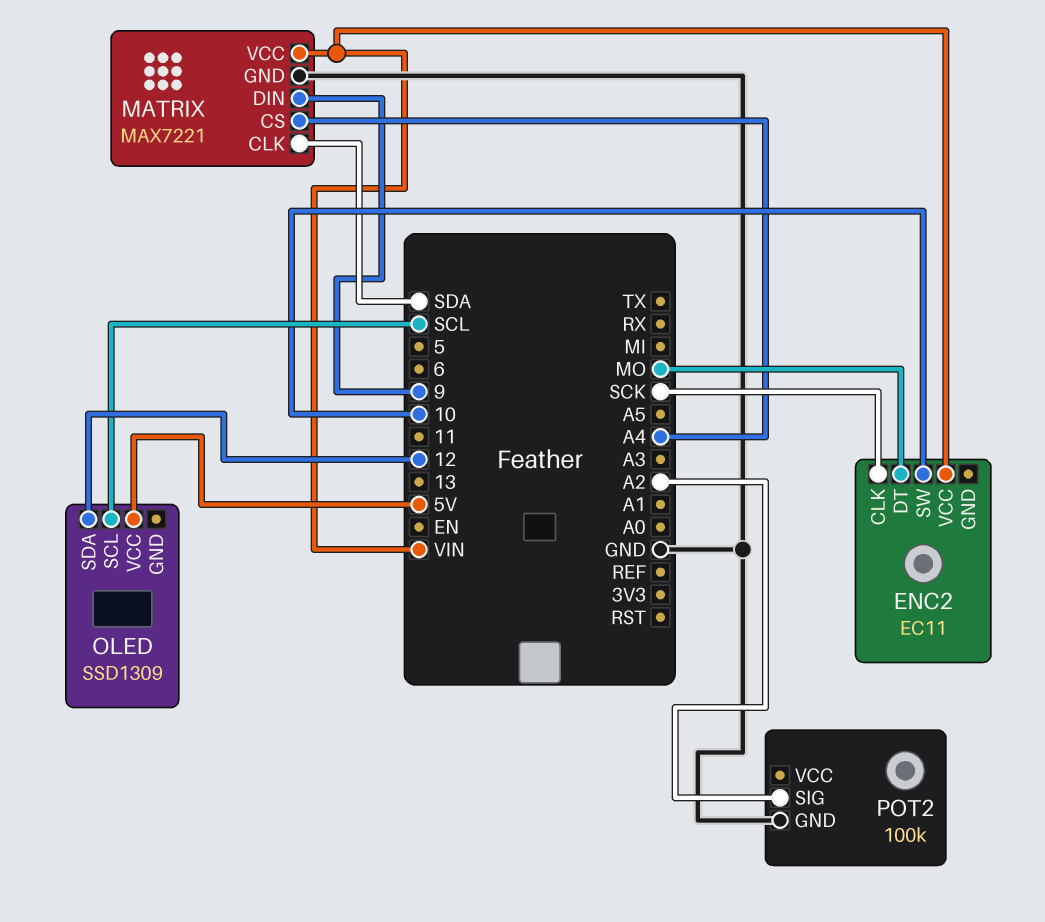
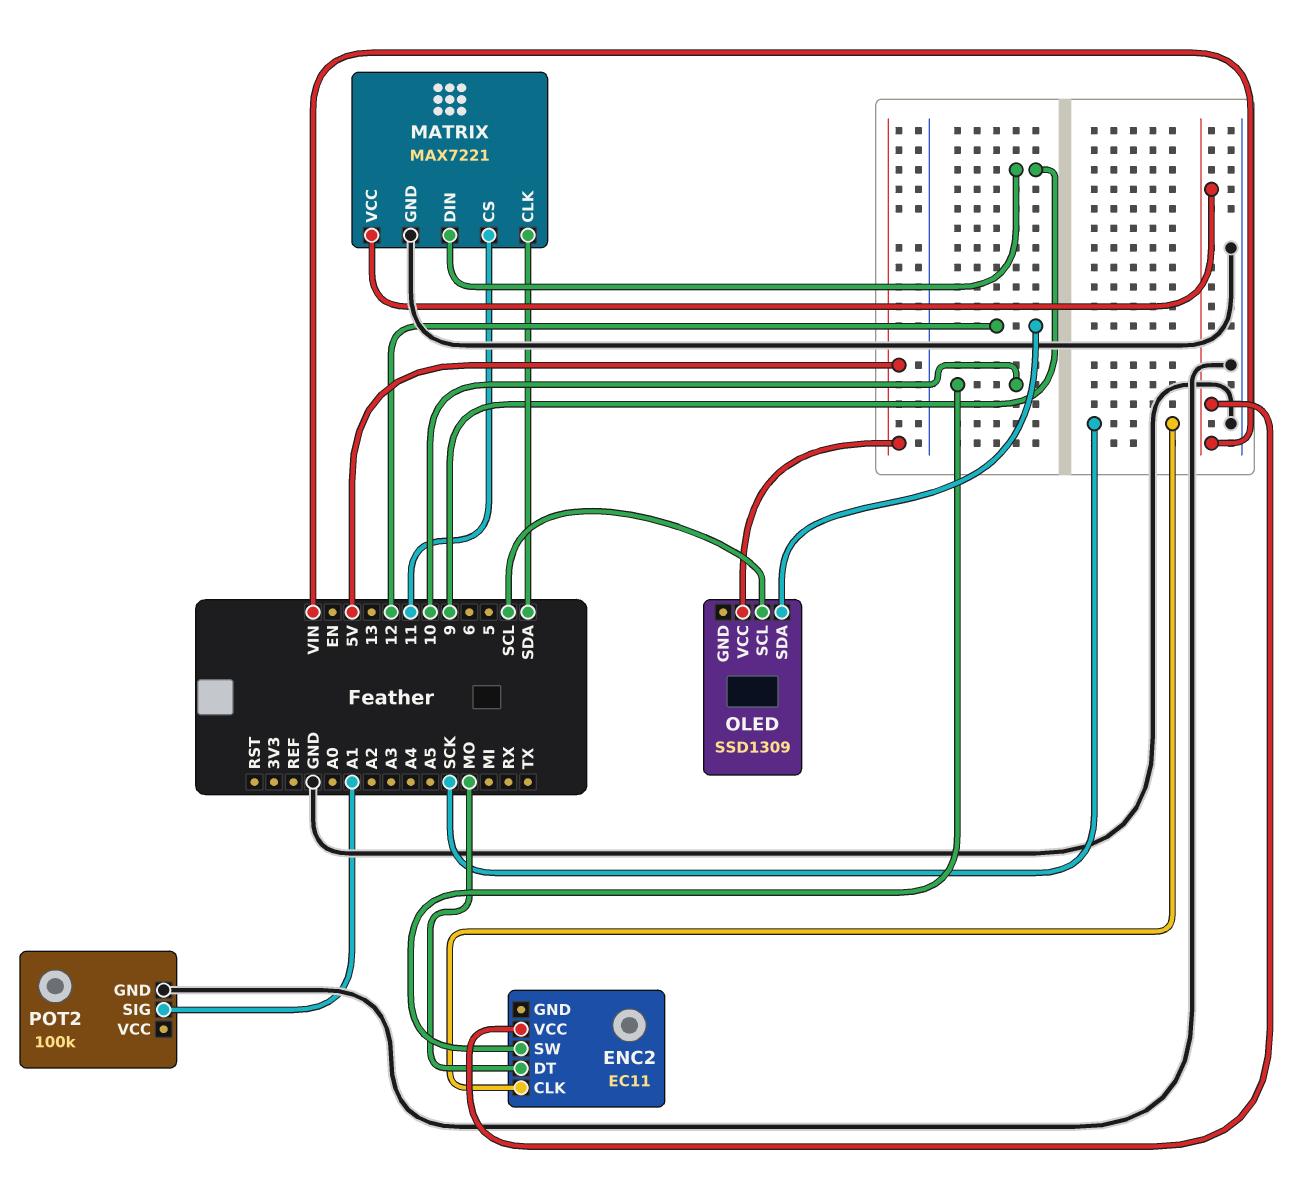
MATRIX pin CS: A4 -> 11
POT2 pin SIG: A2 -> A1

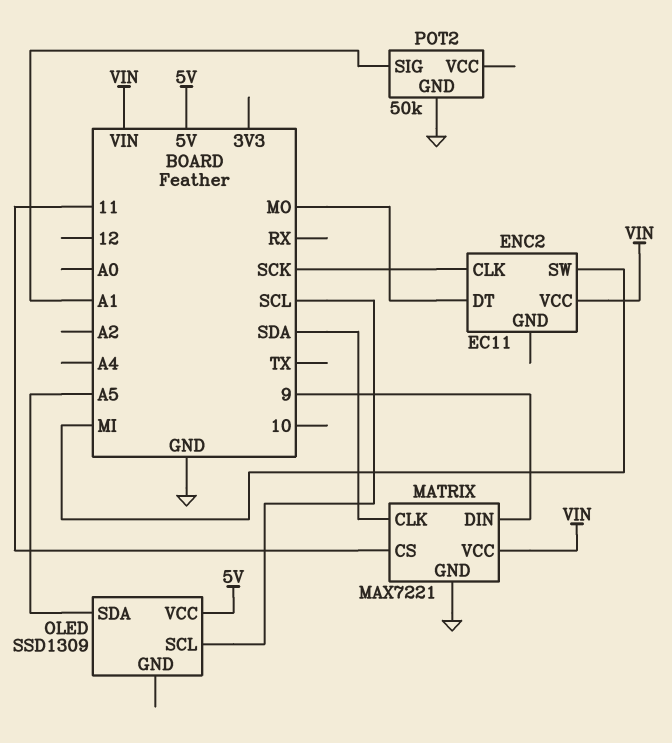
ENC2 pin SW: 10 -> MI
OLED pin SDA: 12 -> A5
POT2: 100k -> 50k

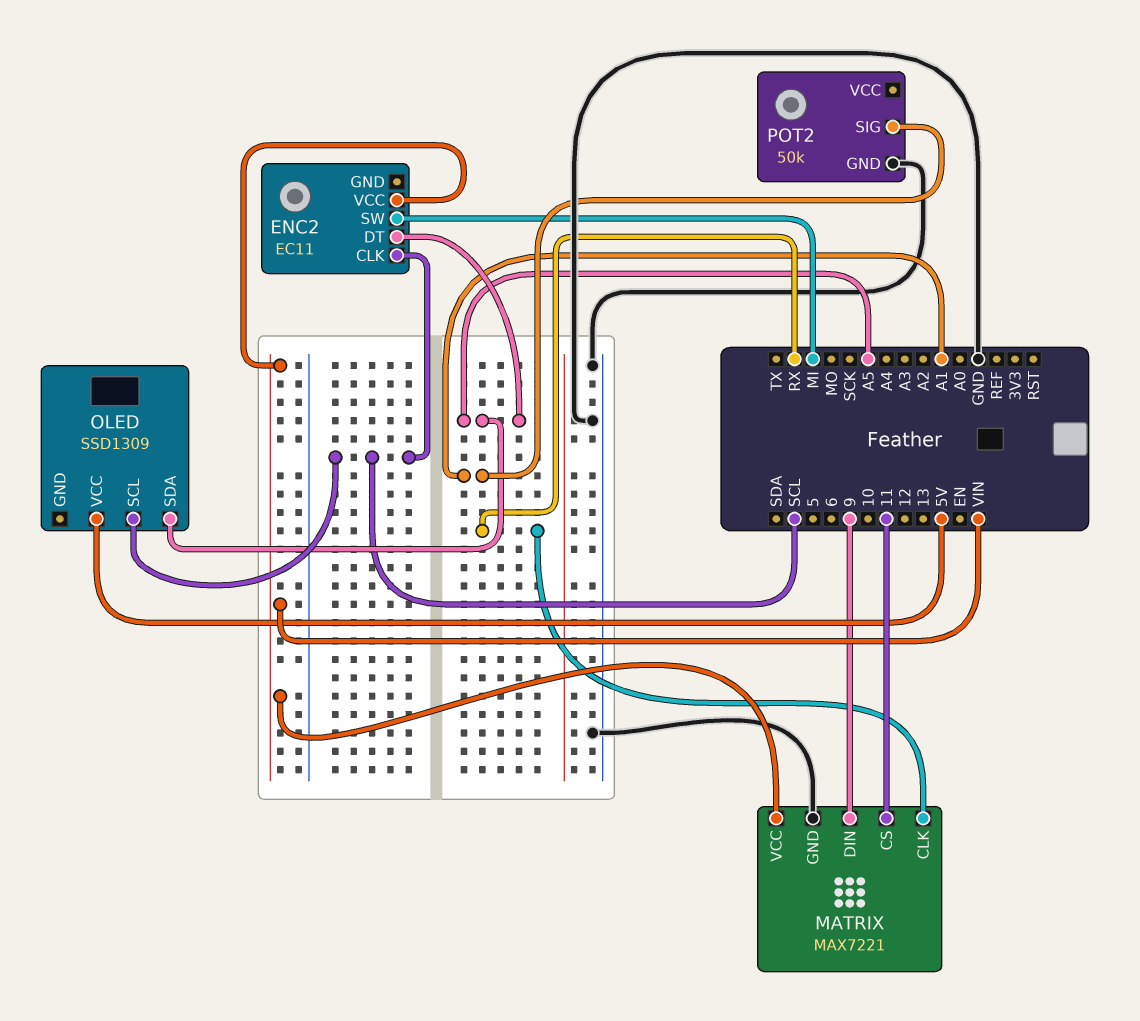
ENC2 pin CLK: SCK -> SCL
ENC2 pin DT: MO -> A5
MATRIX pin CLK: SDA -> RX

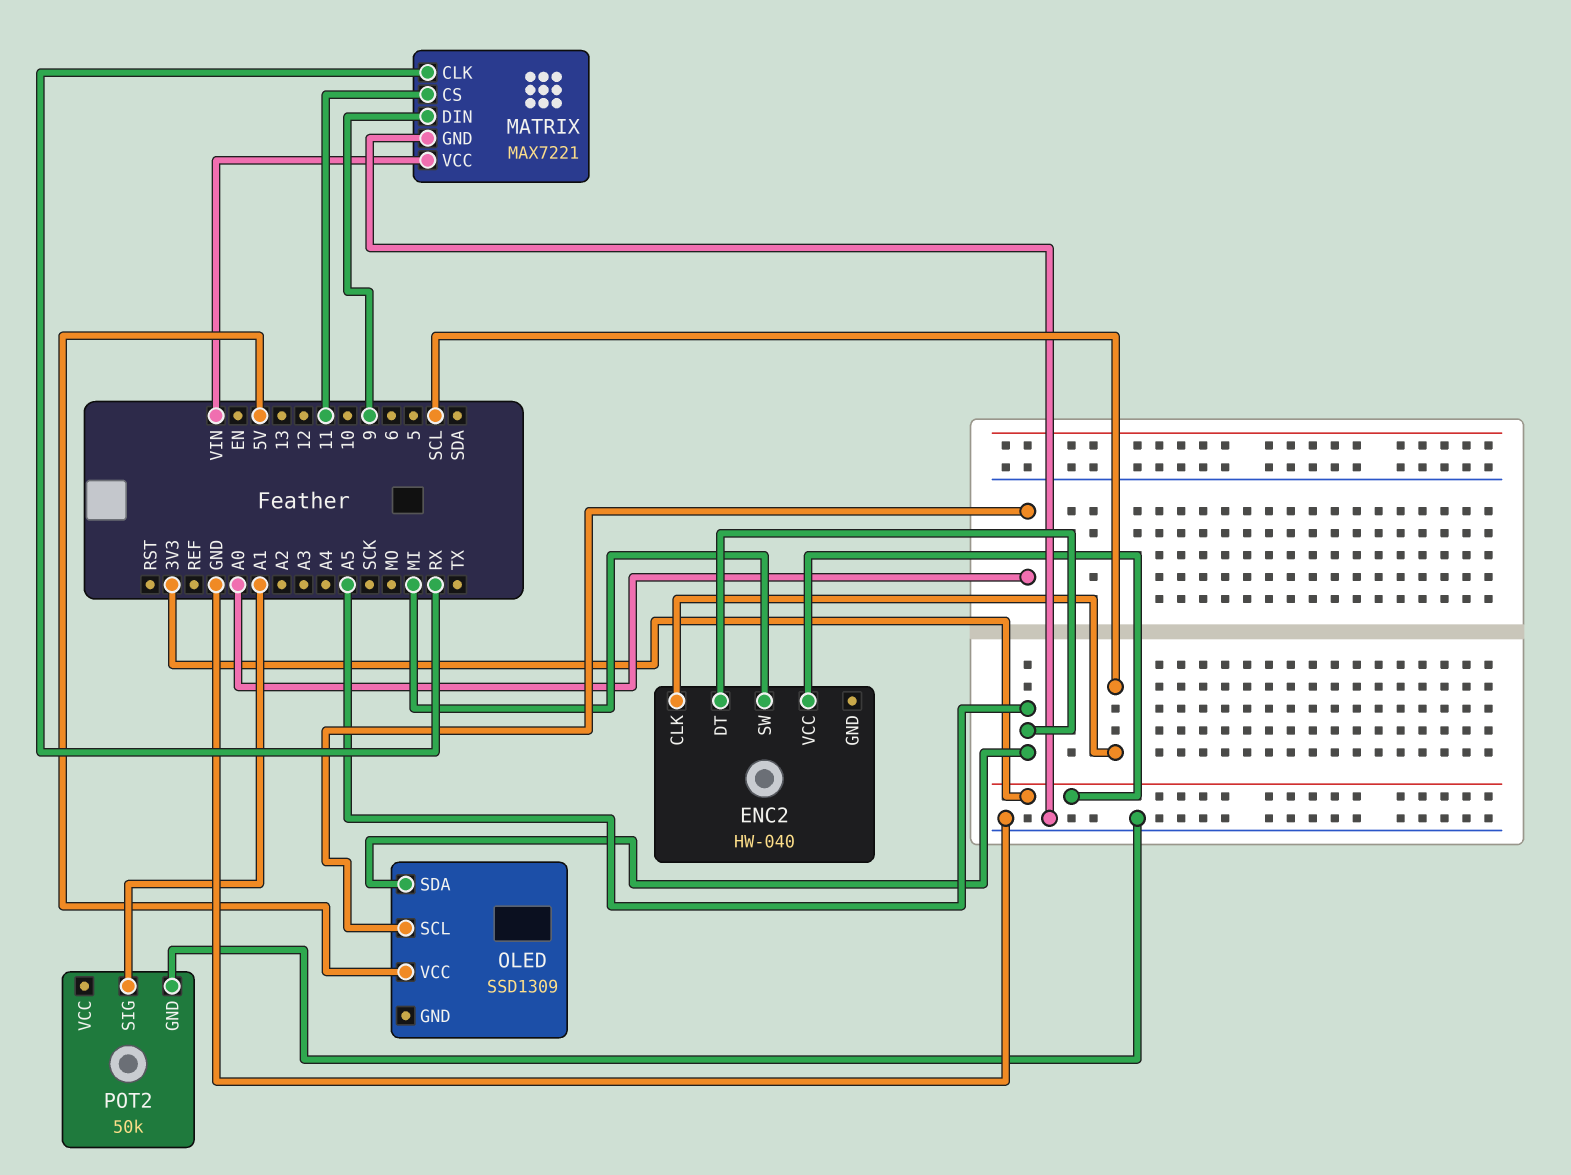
ENC2: EC11 -> HW-040
ENC2 pin VCC: VIN -> 3V3
OLED pin SCL: SCL -> A0

